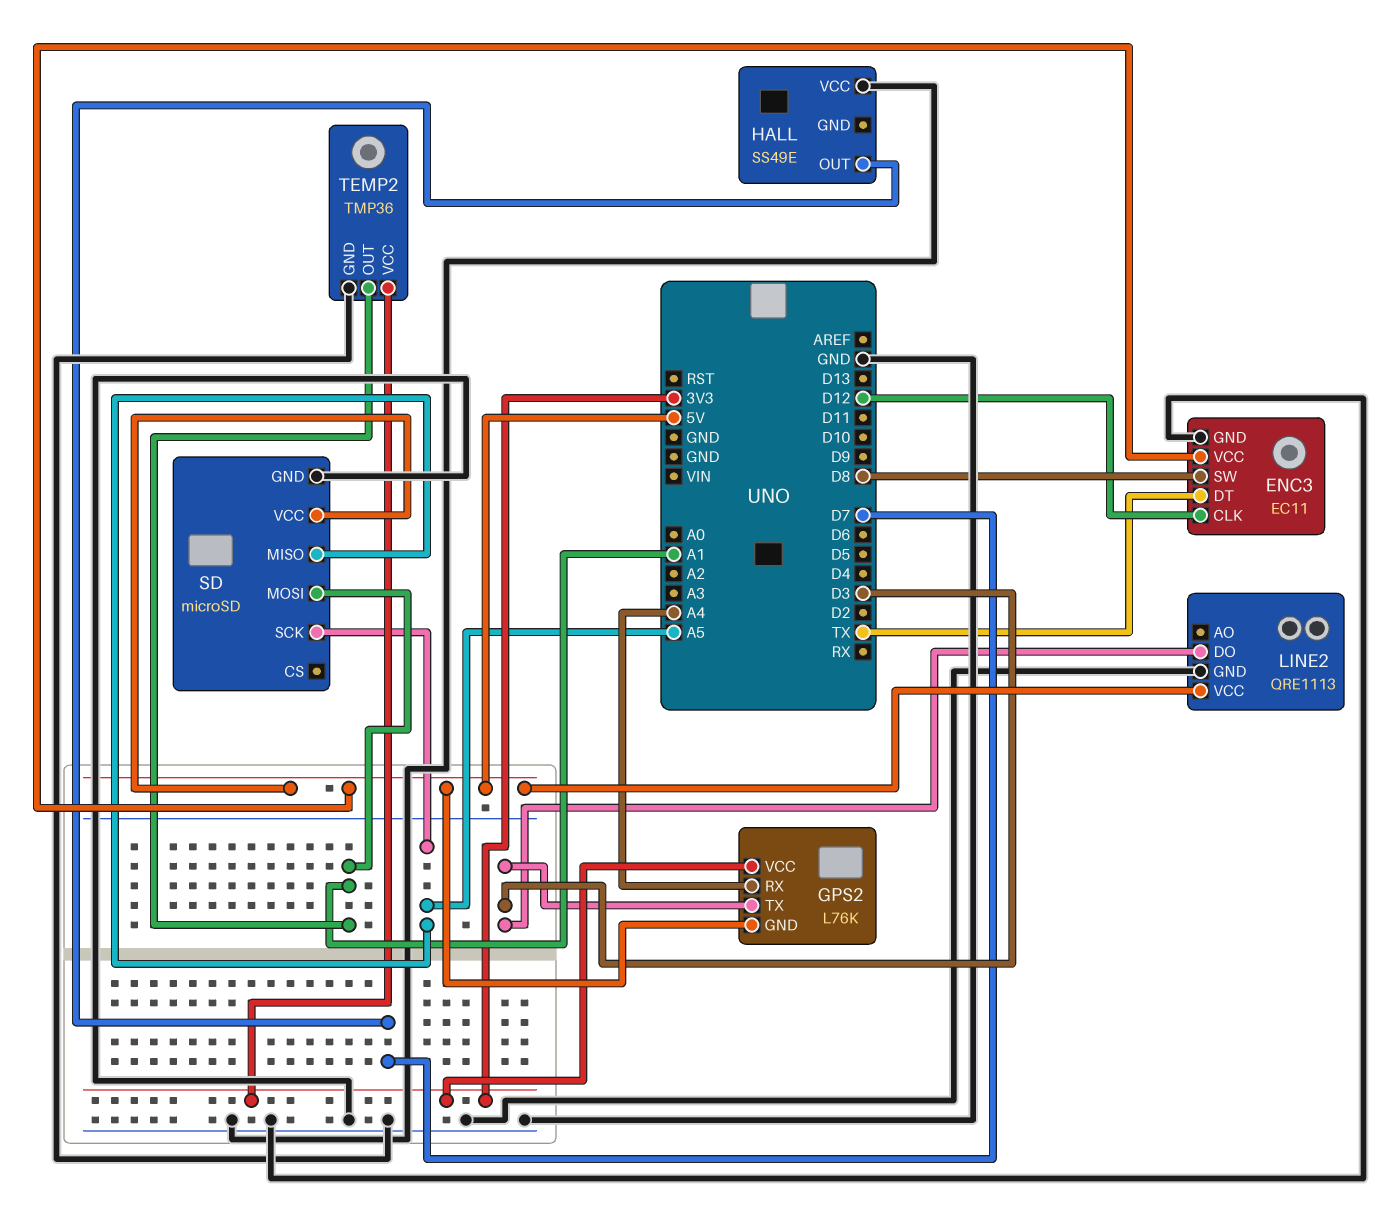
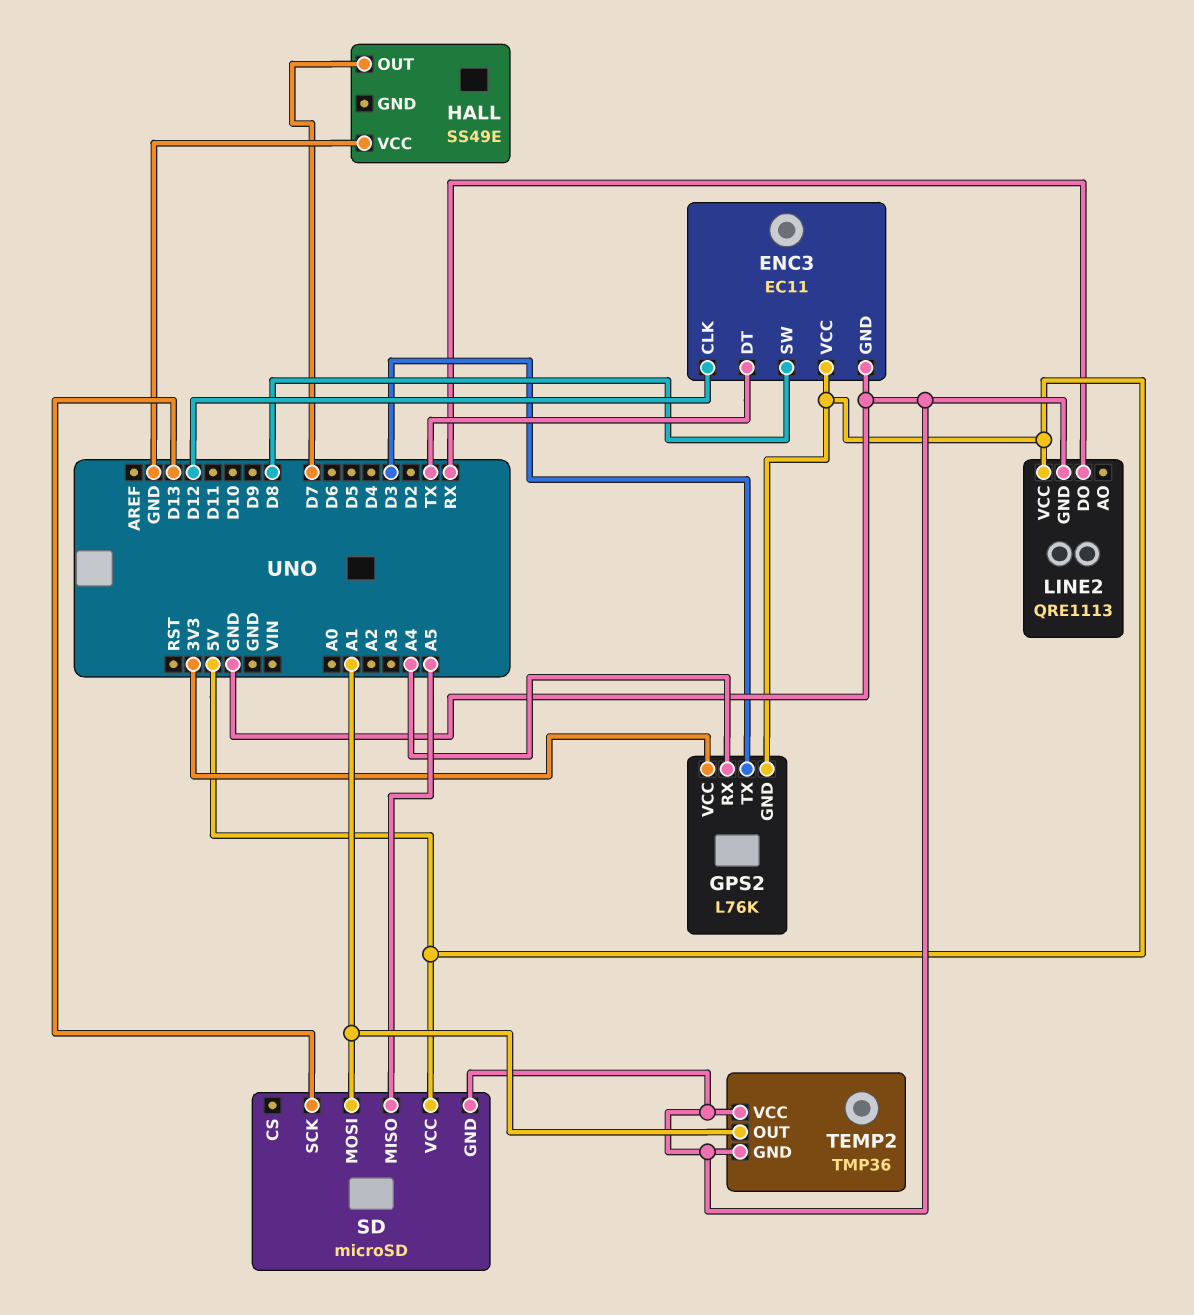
LINE2 pin DO: D3 -> RX
SD pin SCK: A5 -> D13
TEMP2 pin VCC: 3V3 -> GND

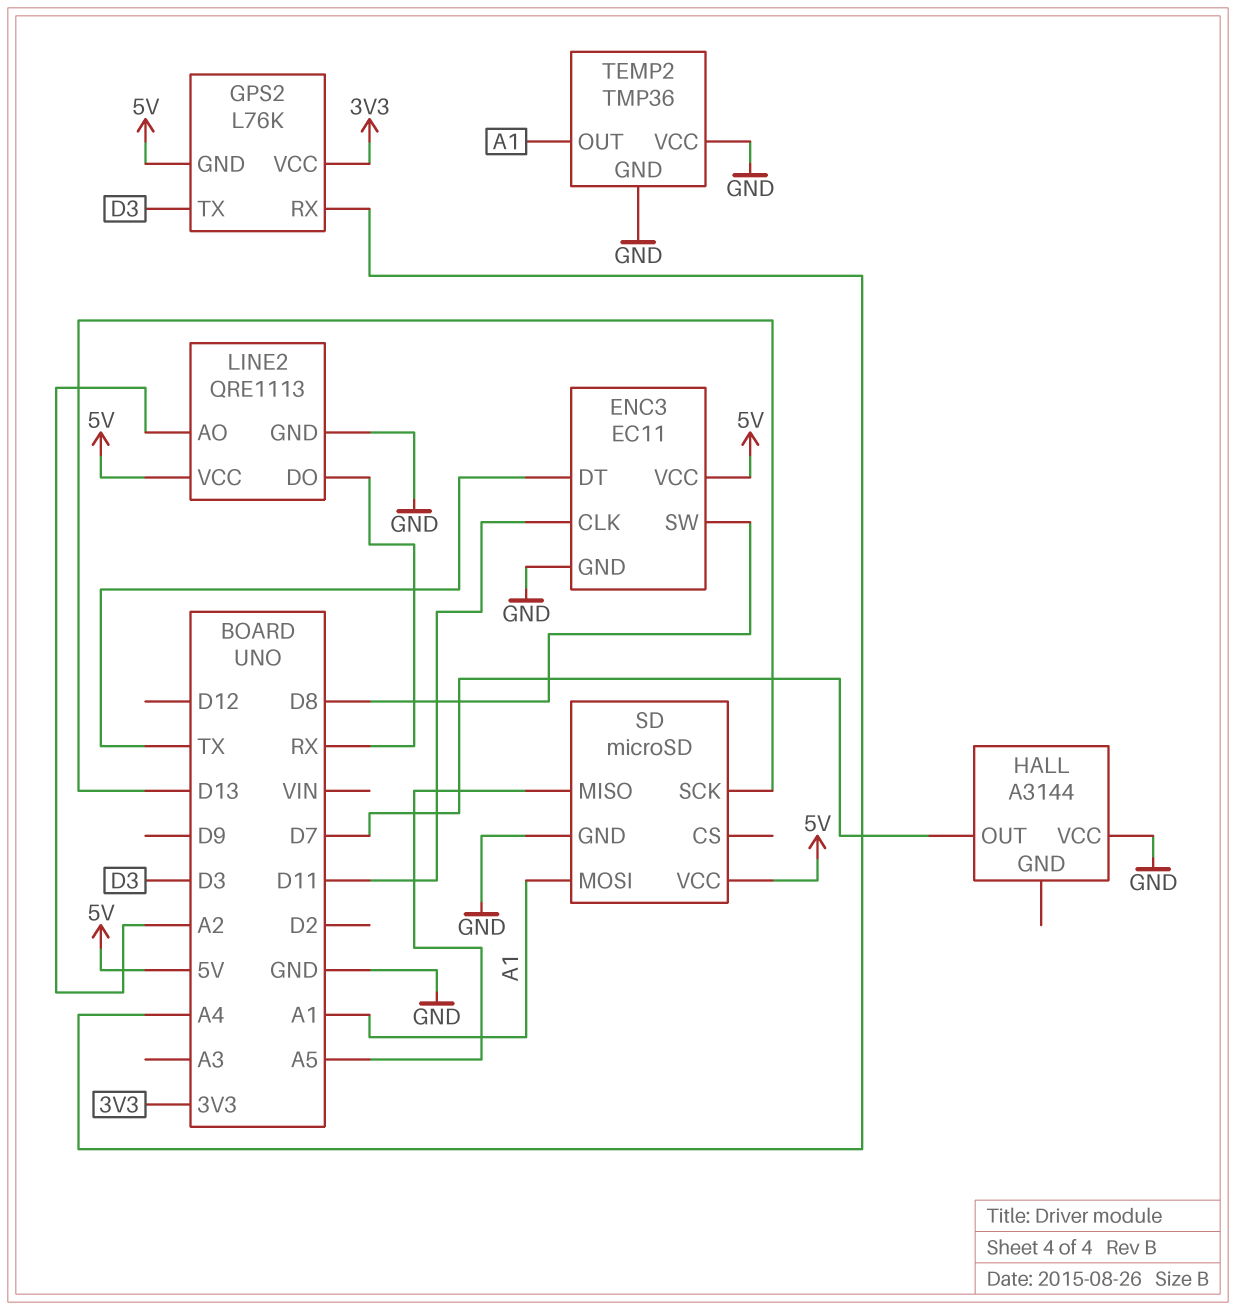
ENC3 pin CLK: D12 -> D11
HALL: SS49E -> A3144
LINE2 pin AO: none -> A2

